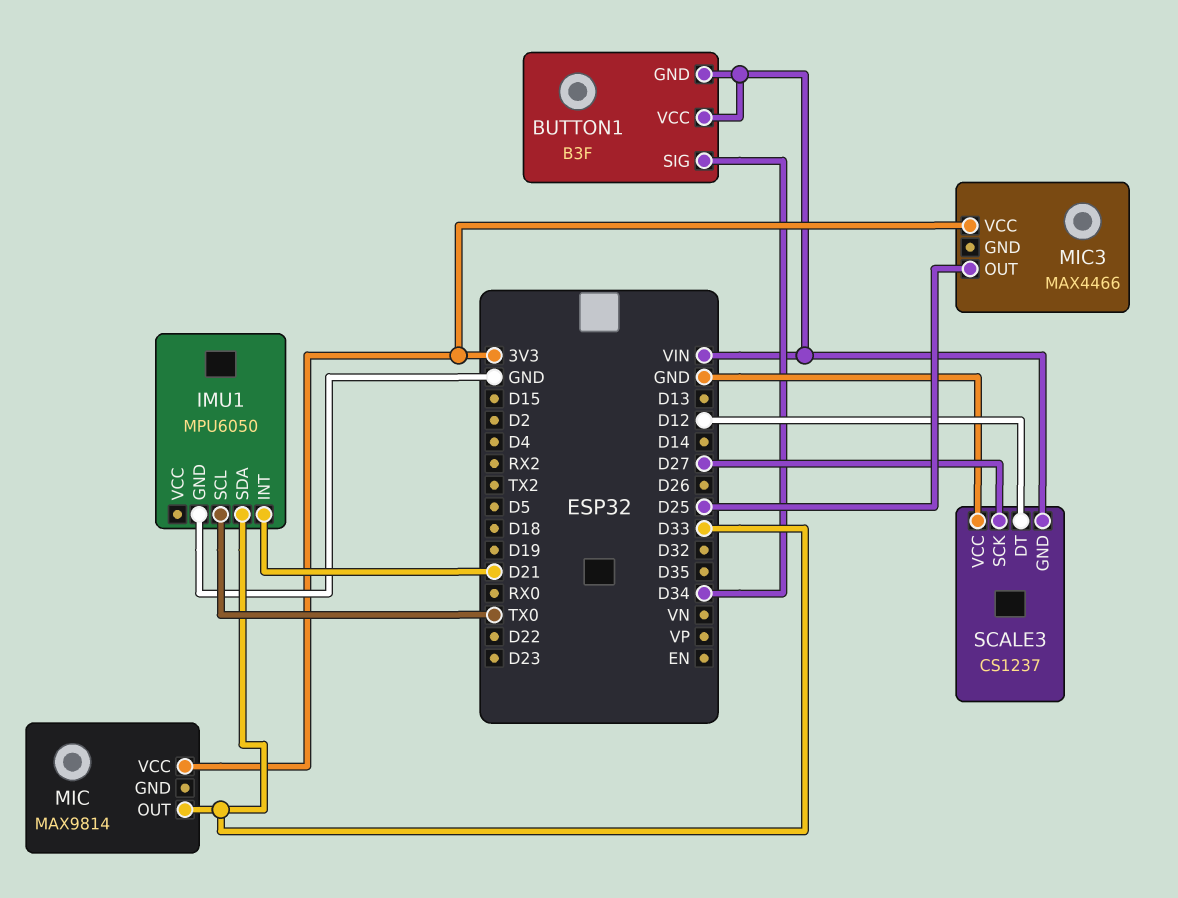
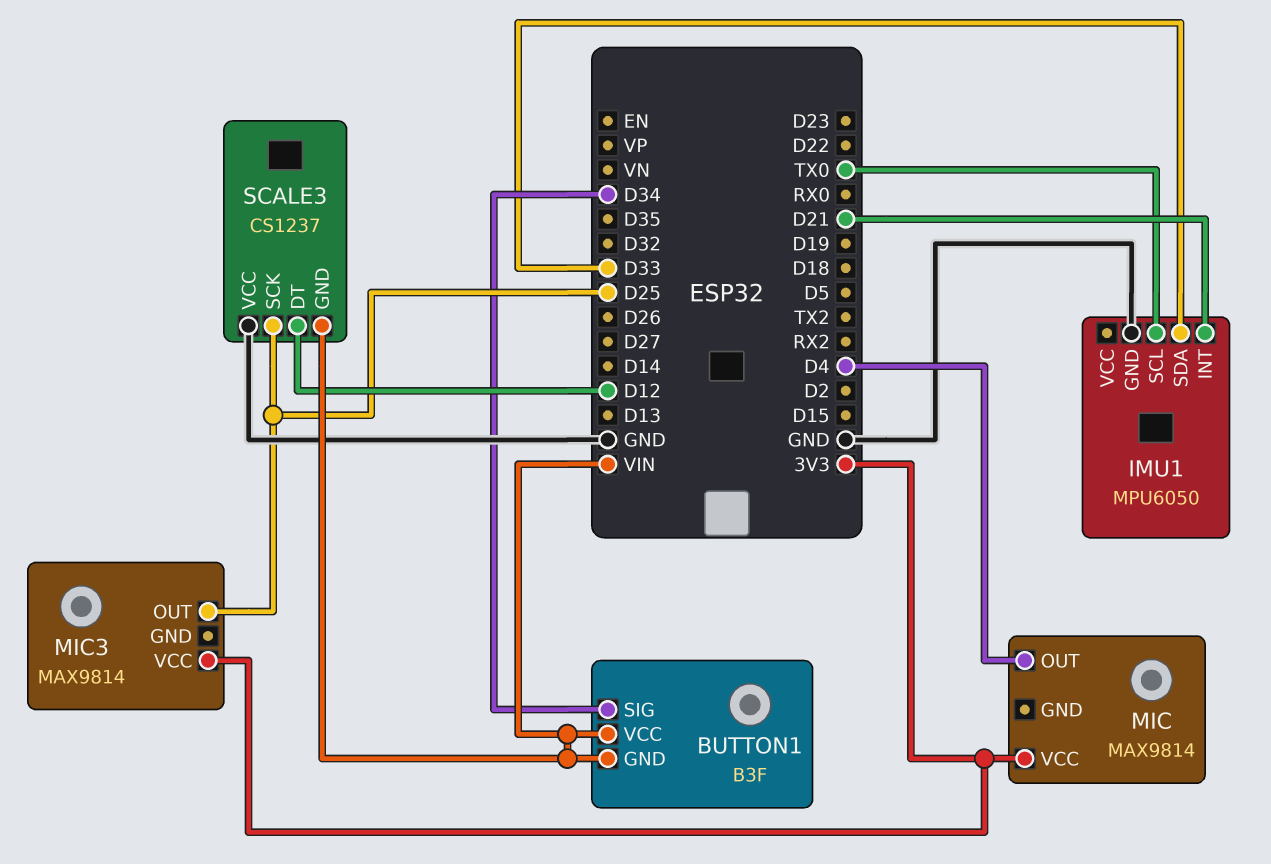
MIC pin OUT: D33 -> D4
MIC3: MAX4466 -> MAX9814
SCALE3 pin SCK: D27 -> D25

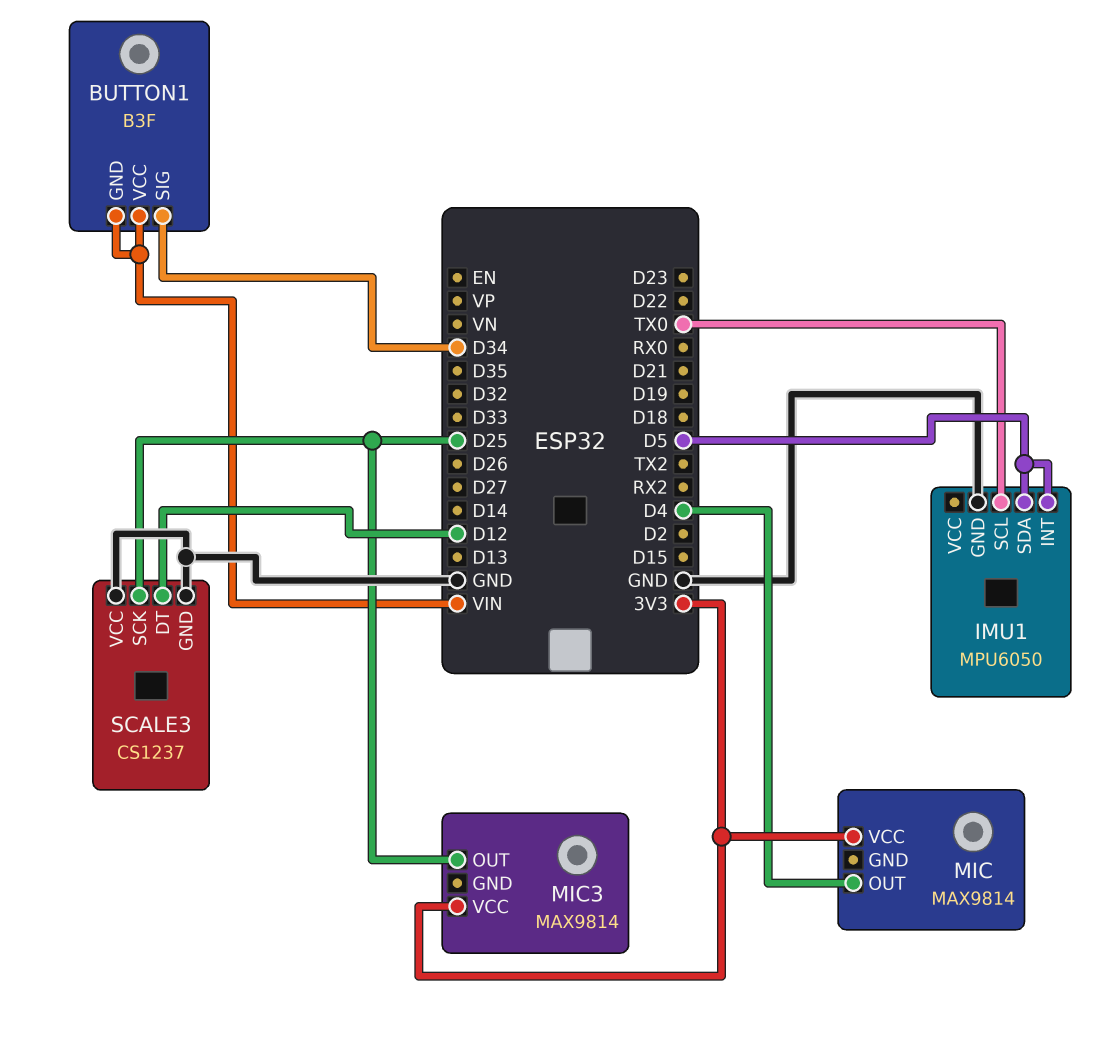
IMU1 pin INT: D21 -> D5
IMU1 pin SDA: D33 -> D5
SCALE3 pin GND: VIN -> GND

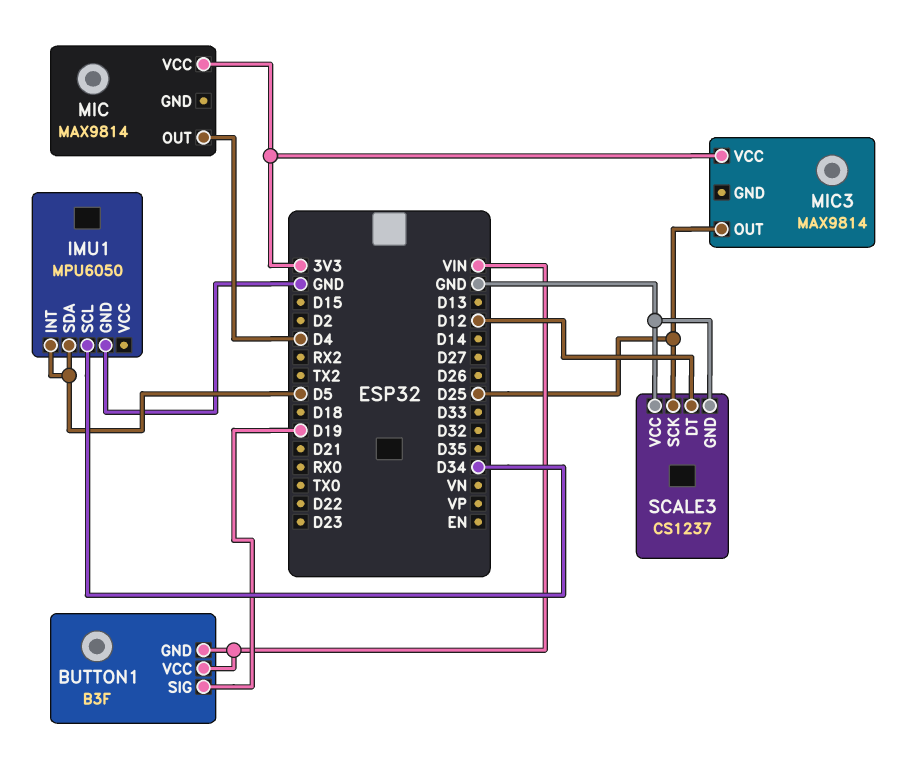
BUTTON1 pin SIG: D34 -> D19
IMU1 pin SCL: TX0 -> D34

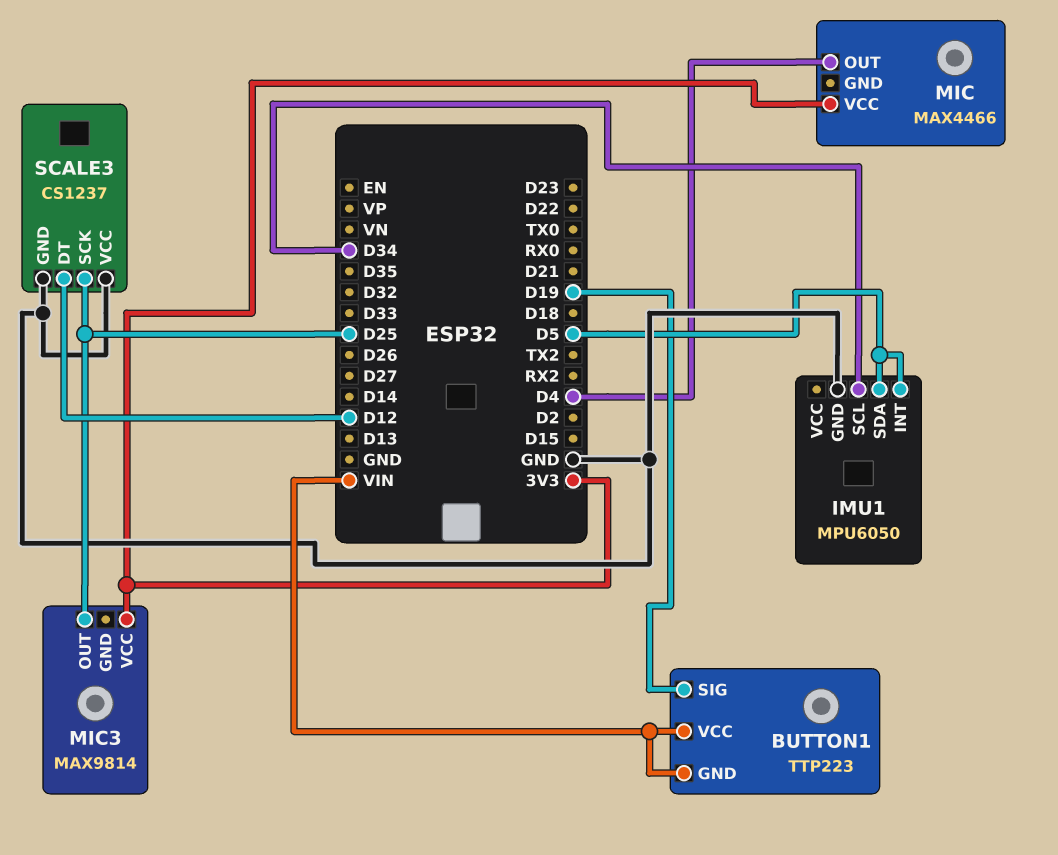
BUTTON1: B3F -> TTP223
MIC: MAX9814 -> MAX4466

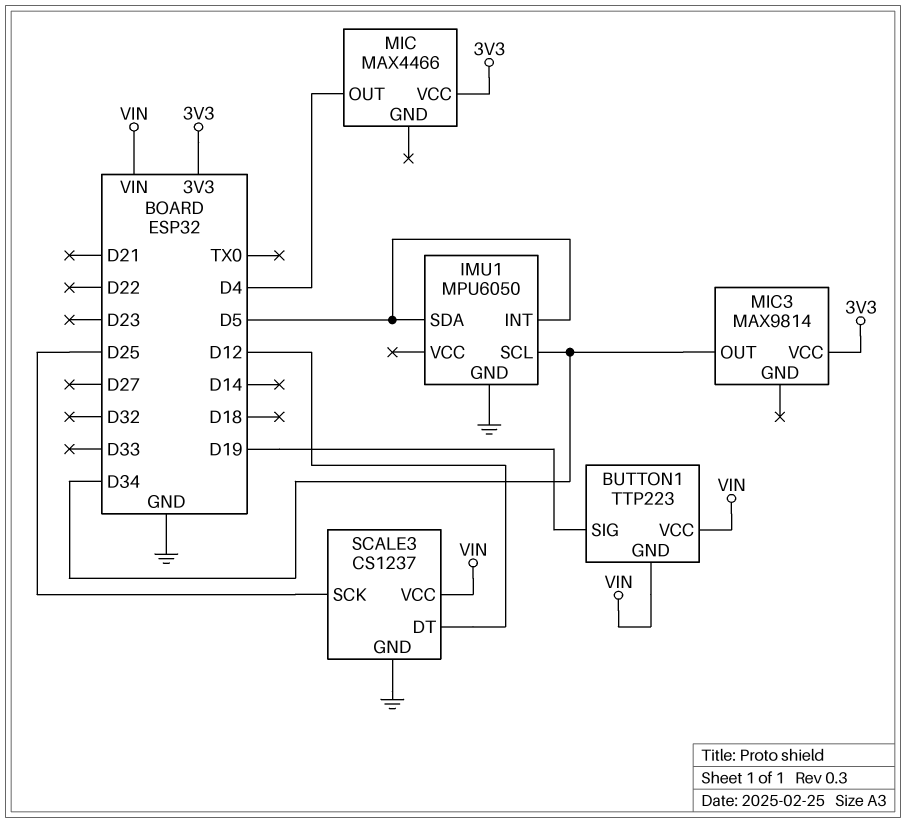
MIC3 pin OUT: D25 -> D34
SCALE3 pin VCC: GND -> VIN

